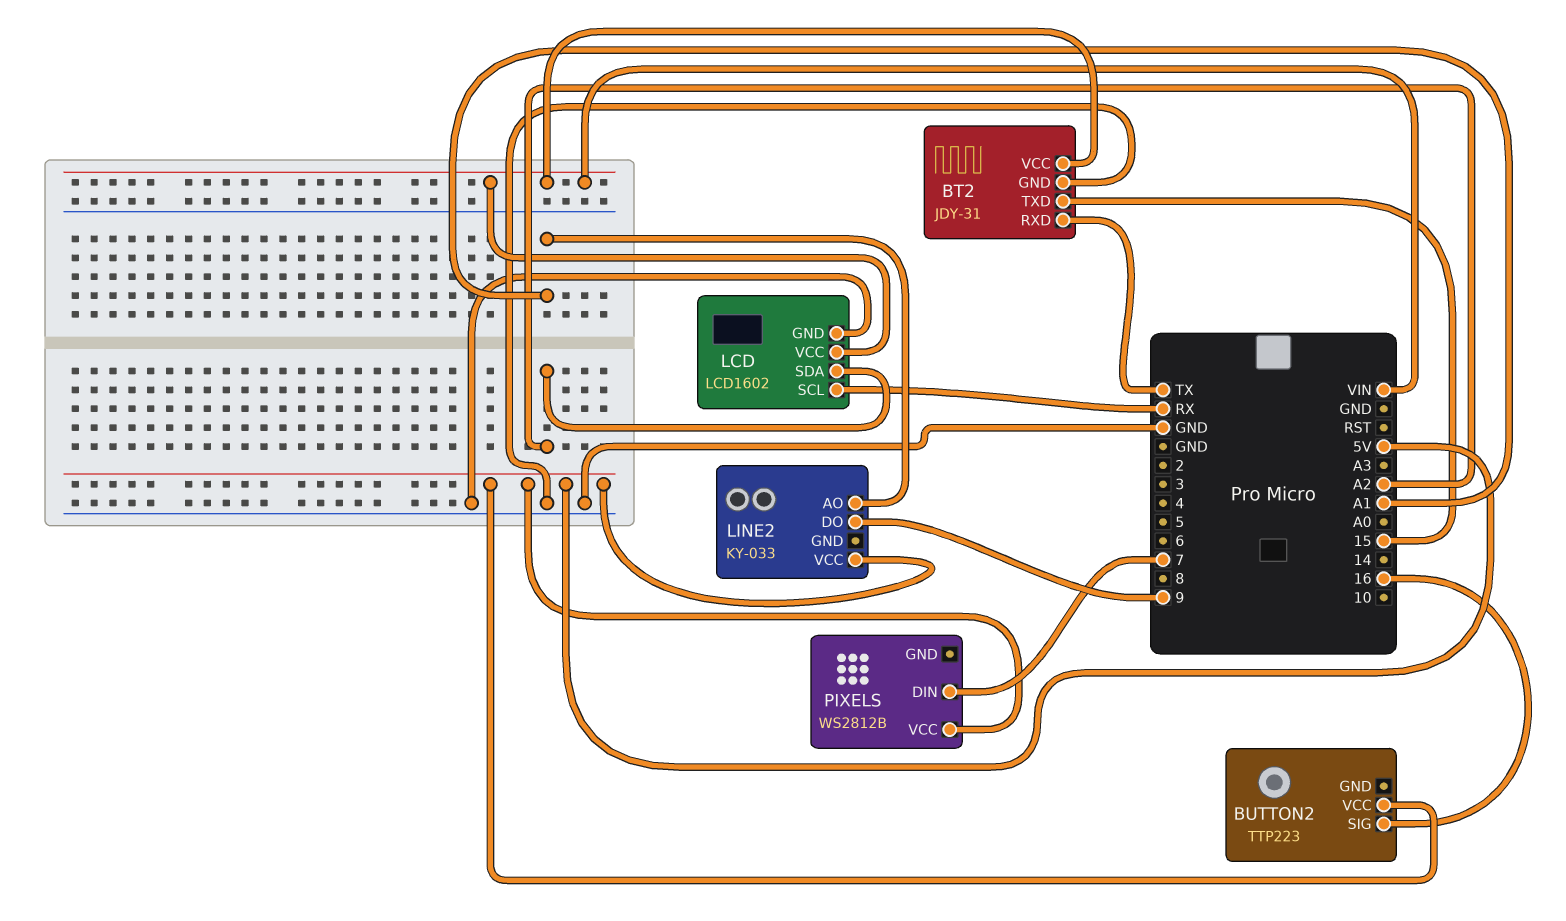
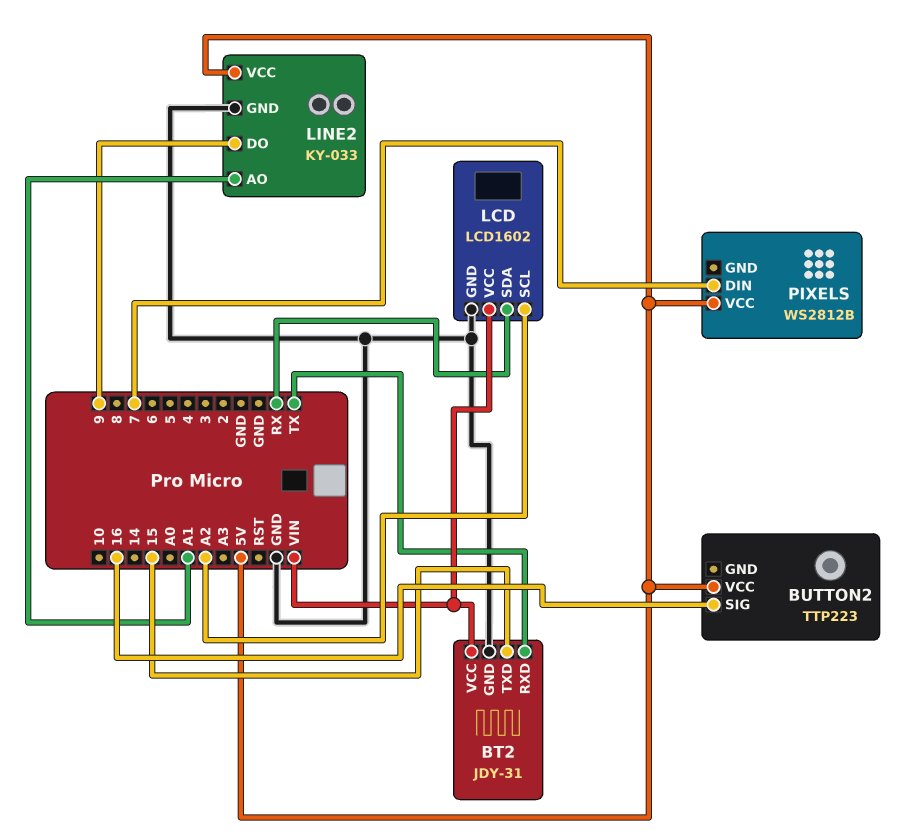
LCD pin SCL: RX -> A2
LCD pin SDA: A2 -> RX
LINE2 pin GND: none -> GND

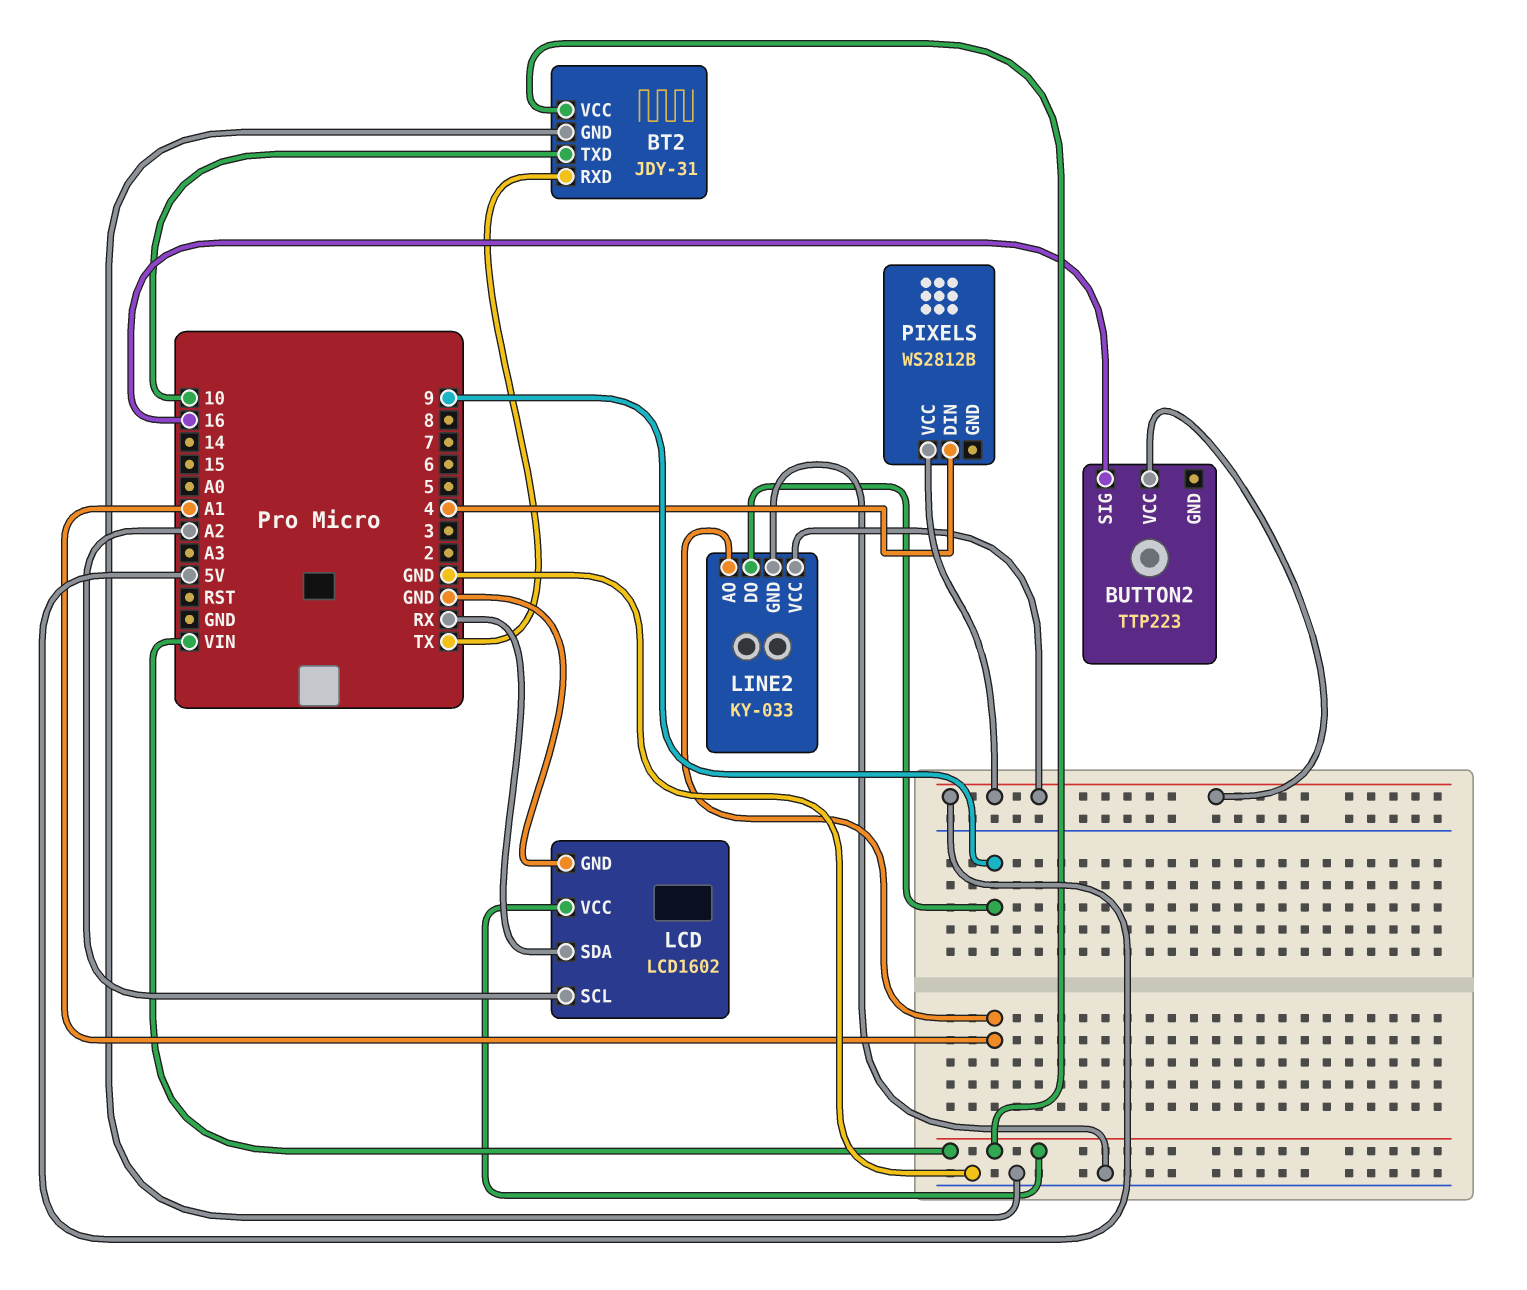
BT2 pin TXD: 15 -> 10
PIXELS pin DIN: 7 -> 4

